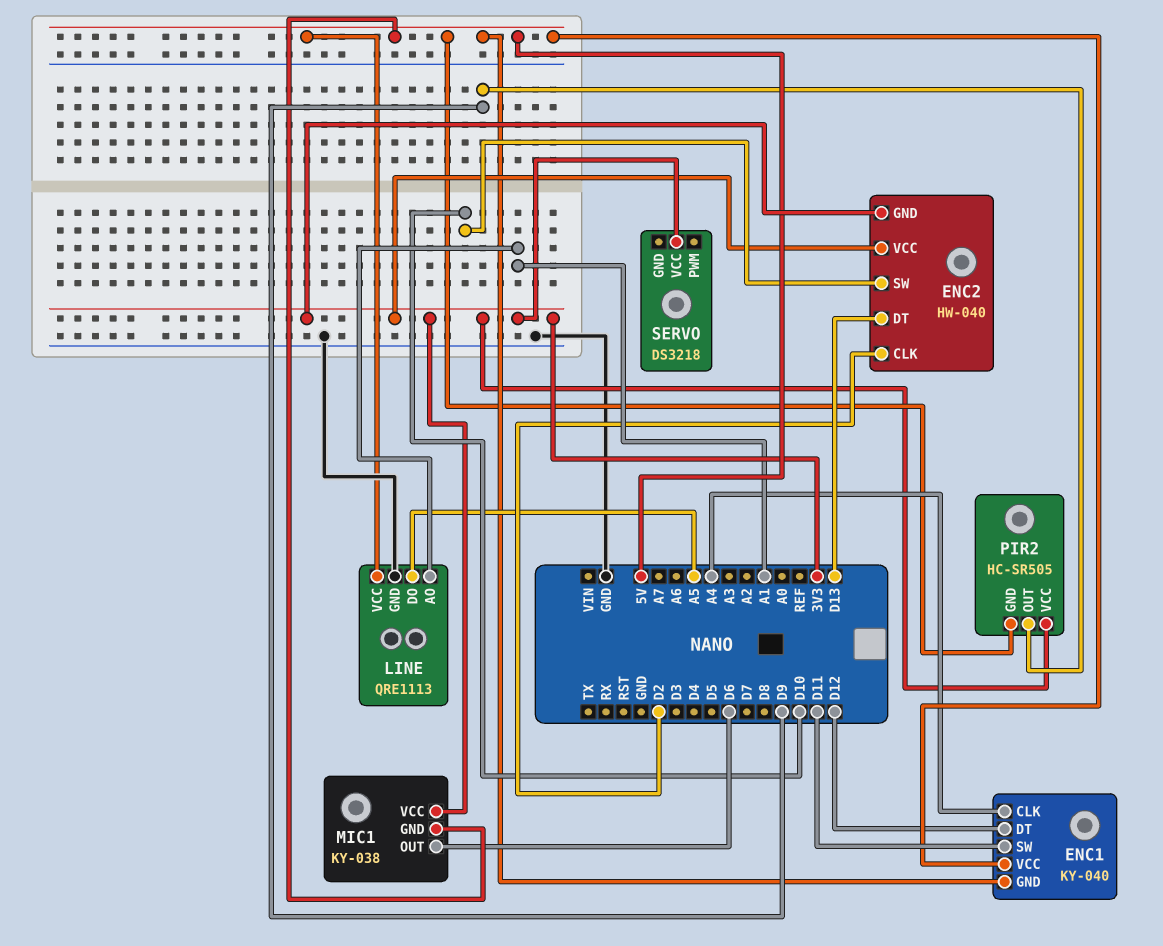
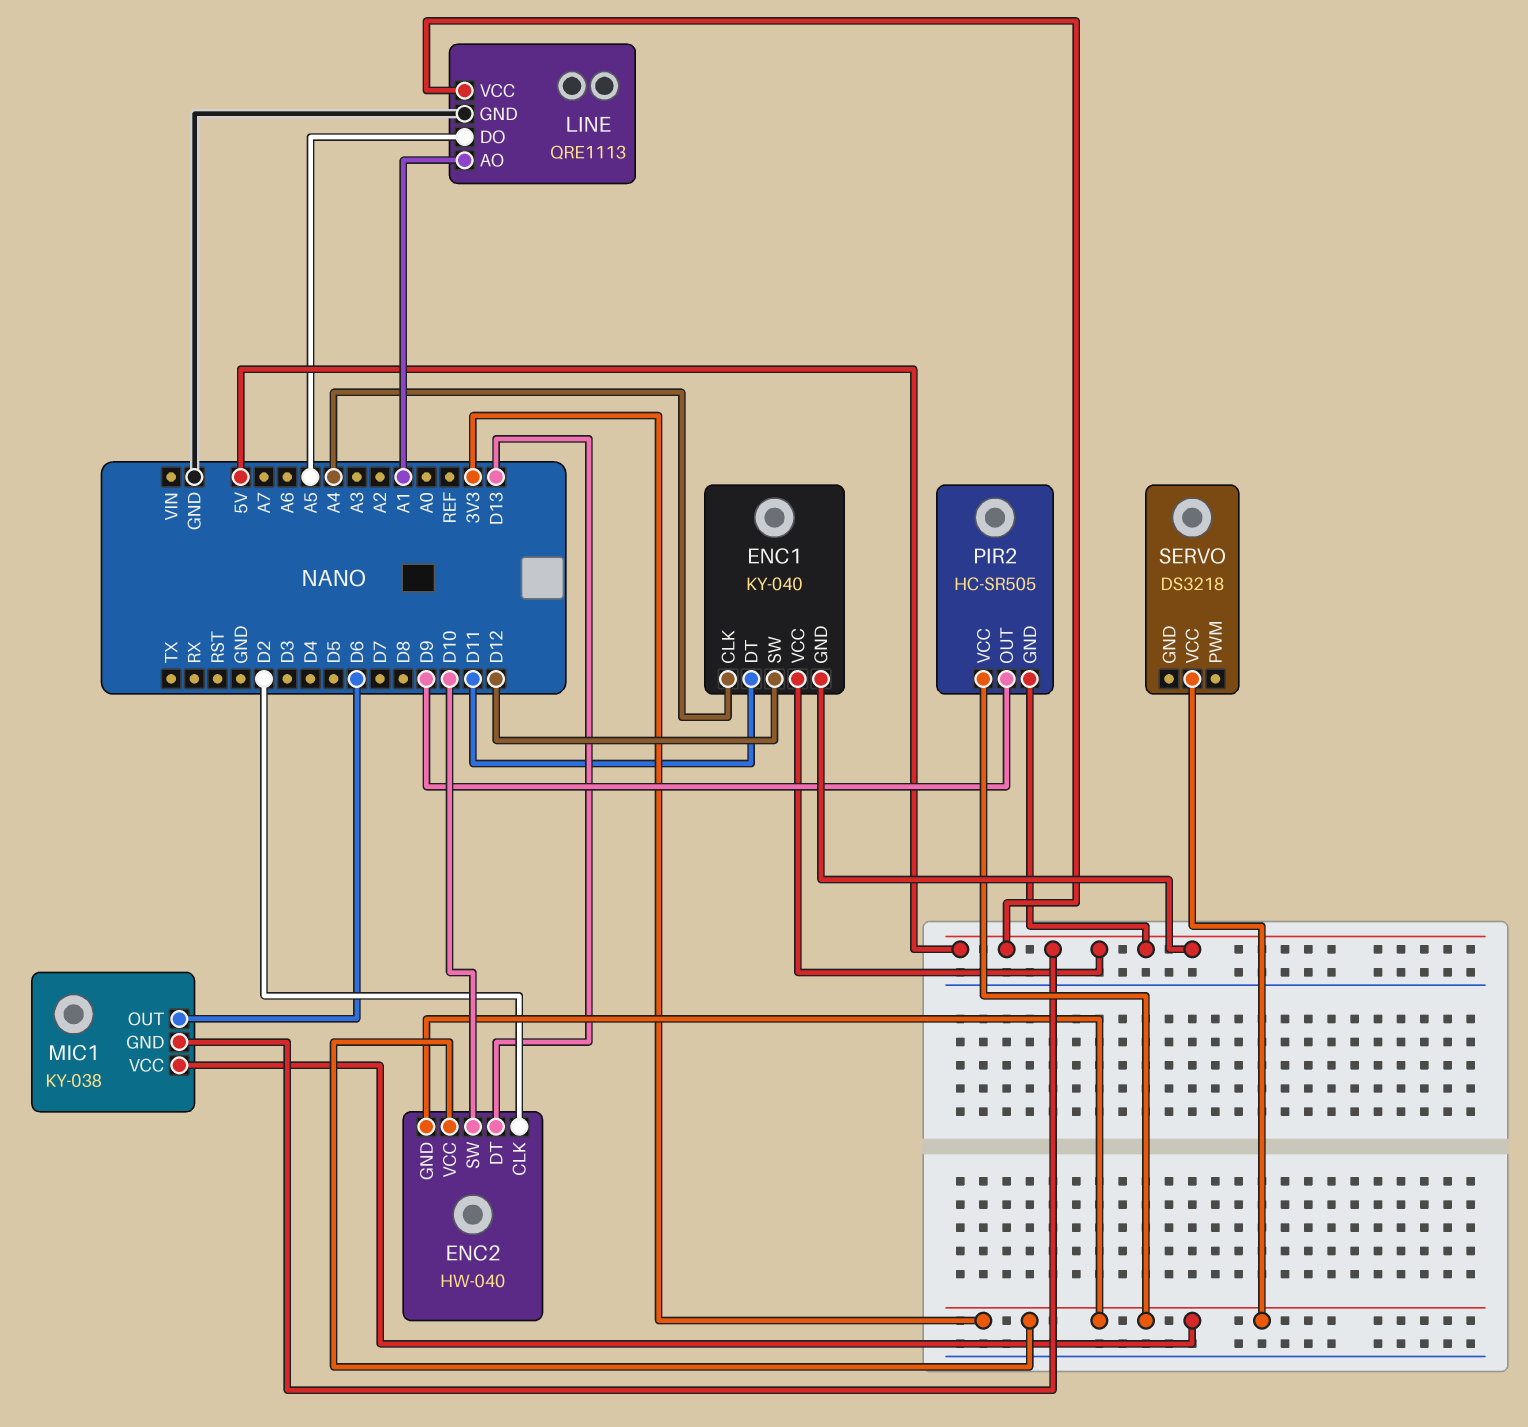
ENC1 pin DT: D12 -> D11
ENC1 pin SW: D11 -> D12

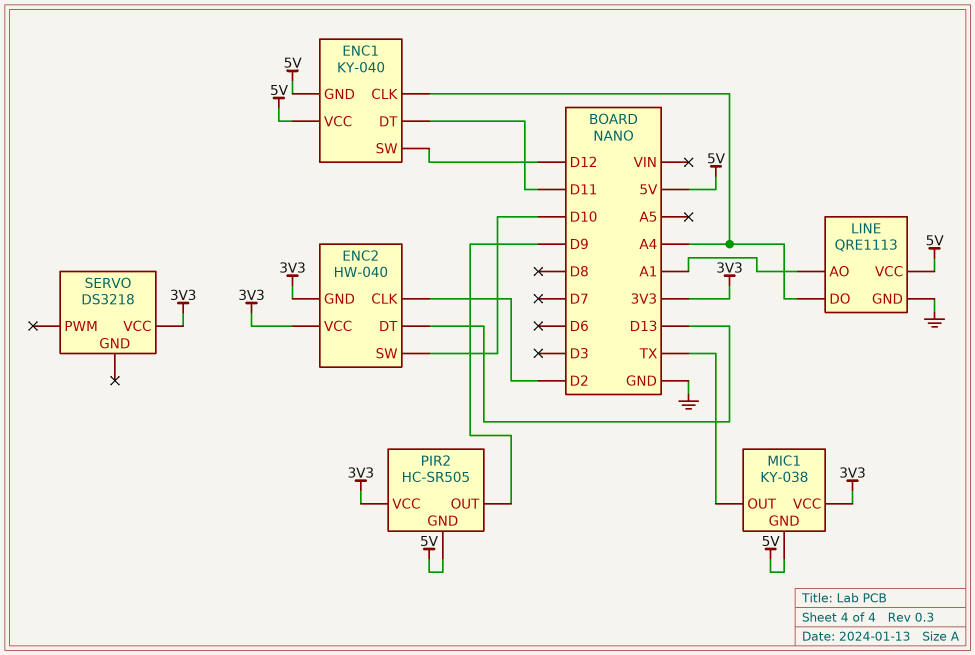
LINE pin DO: A5 -> A4
MIC1 pin OUT: D6 -> TX

